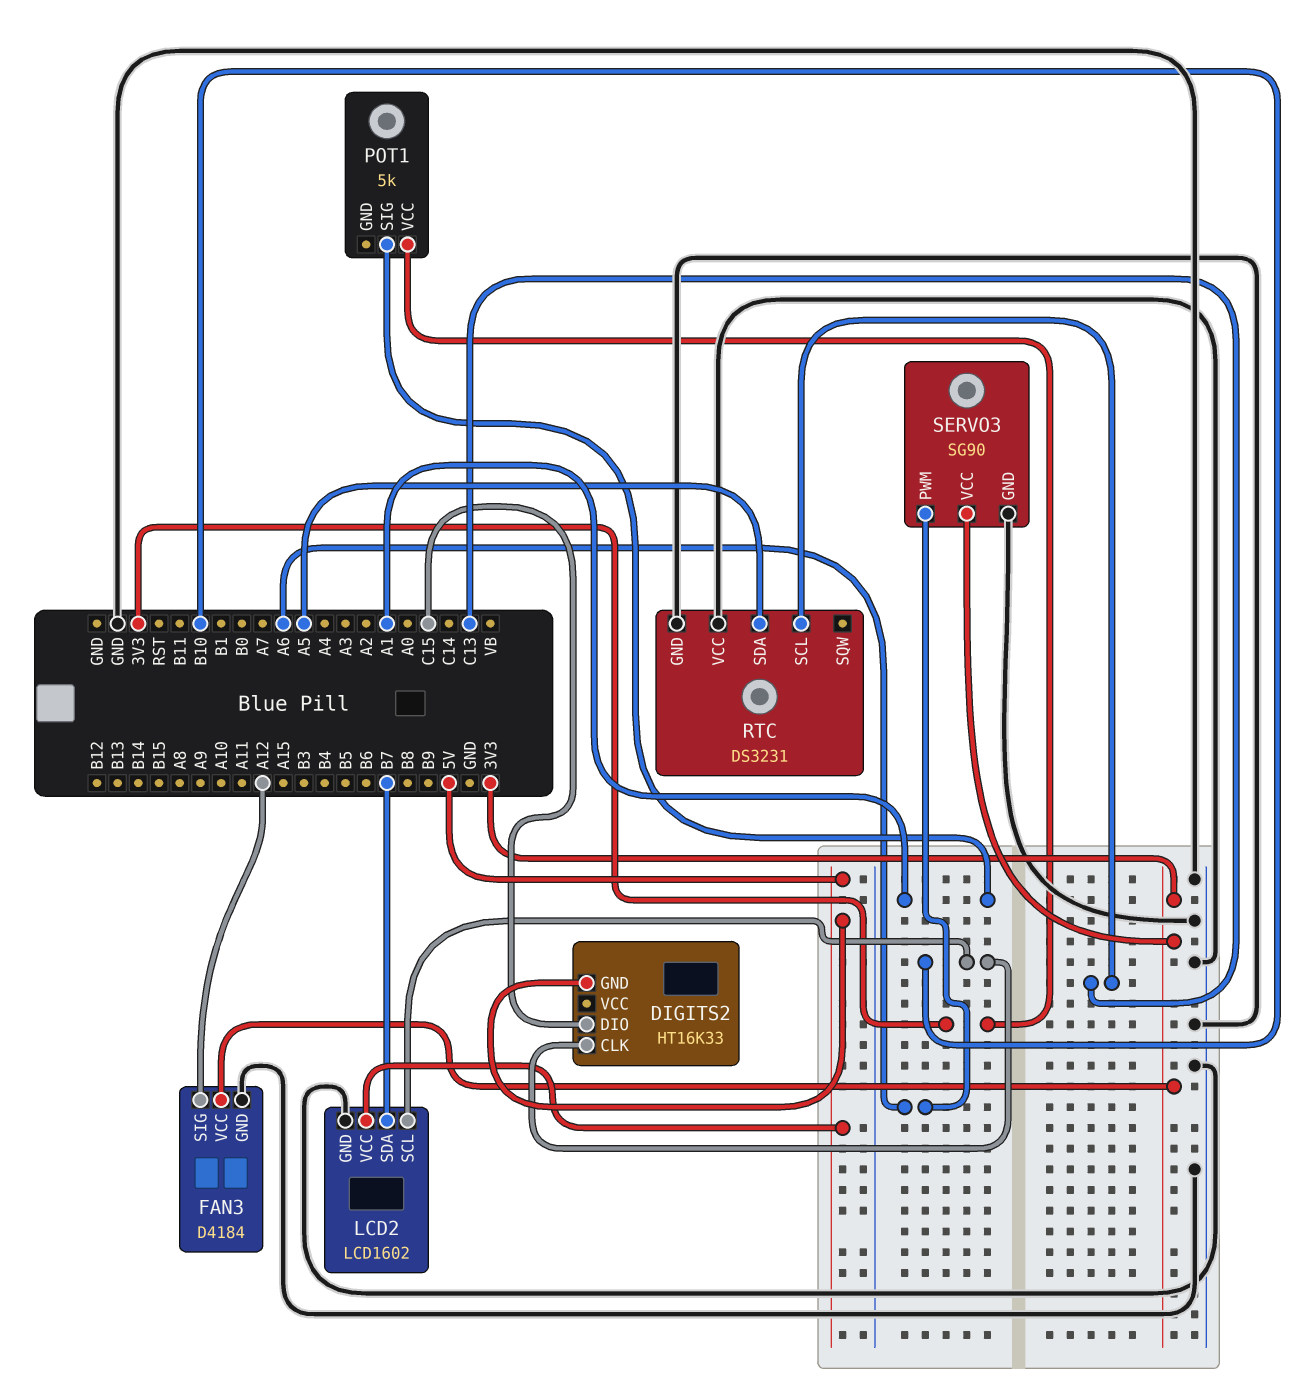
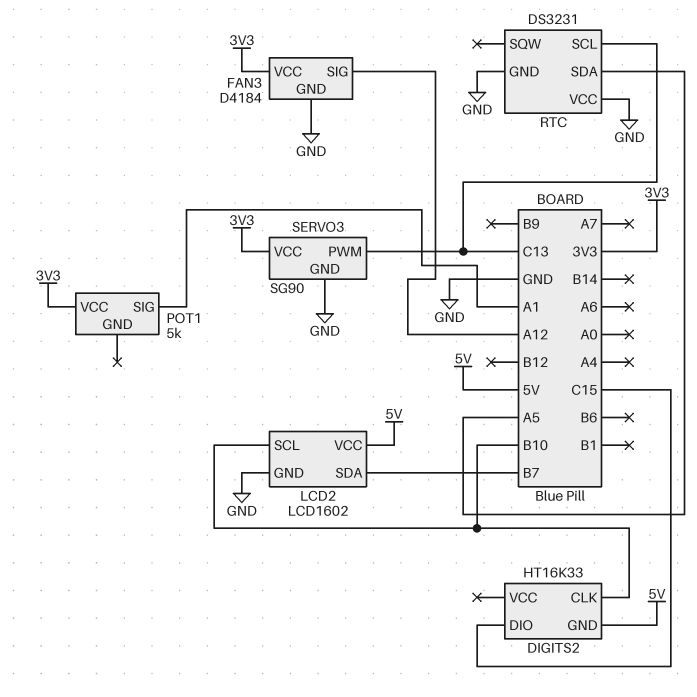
SERVO3 pin PWM: A6 -> C13

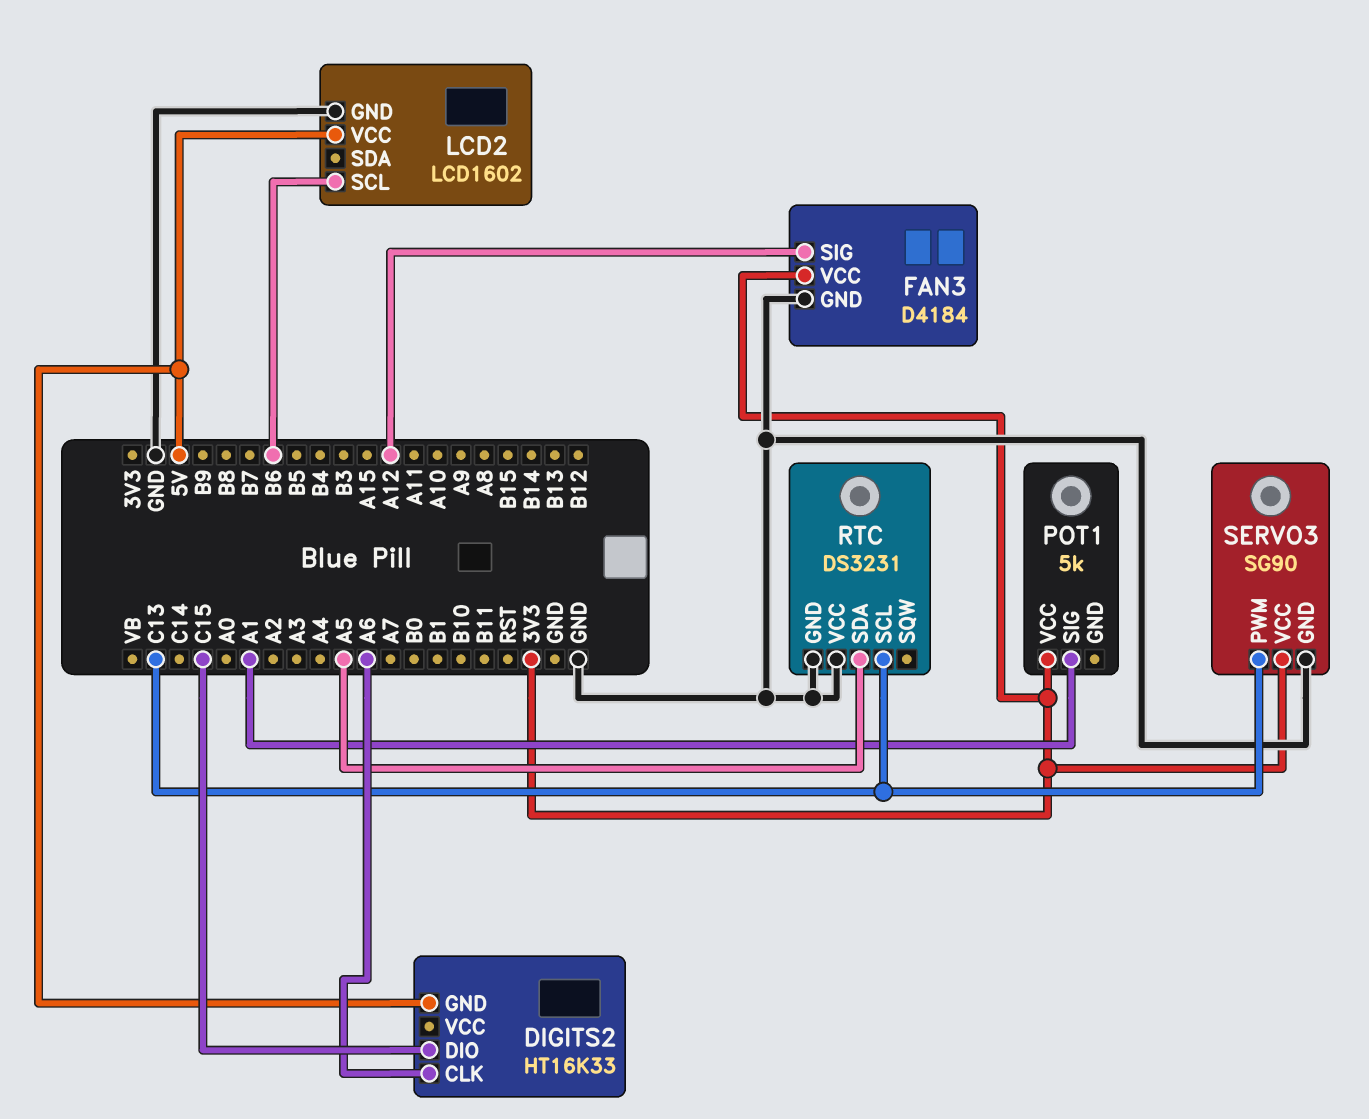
DIGITS2 pin CLK: B10 -> A6
LCD2 pin SCL: B10 -> B6
LCD2 pin SDA: B7 -> none

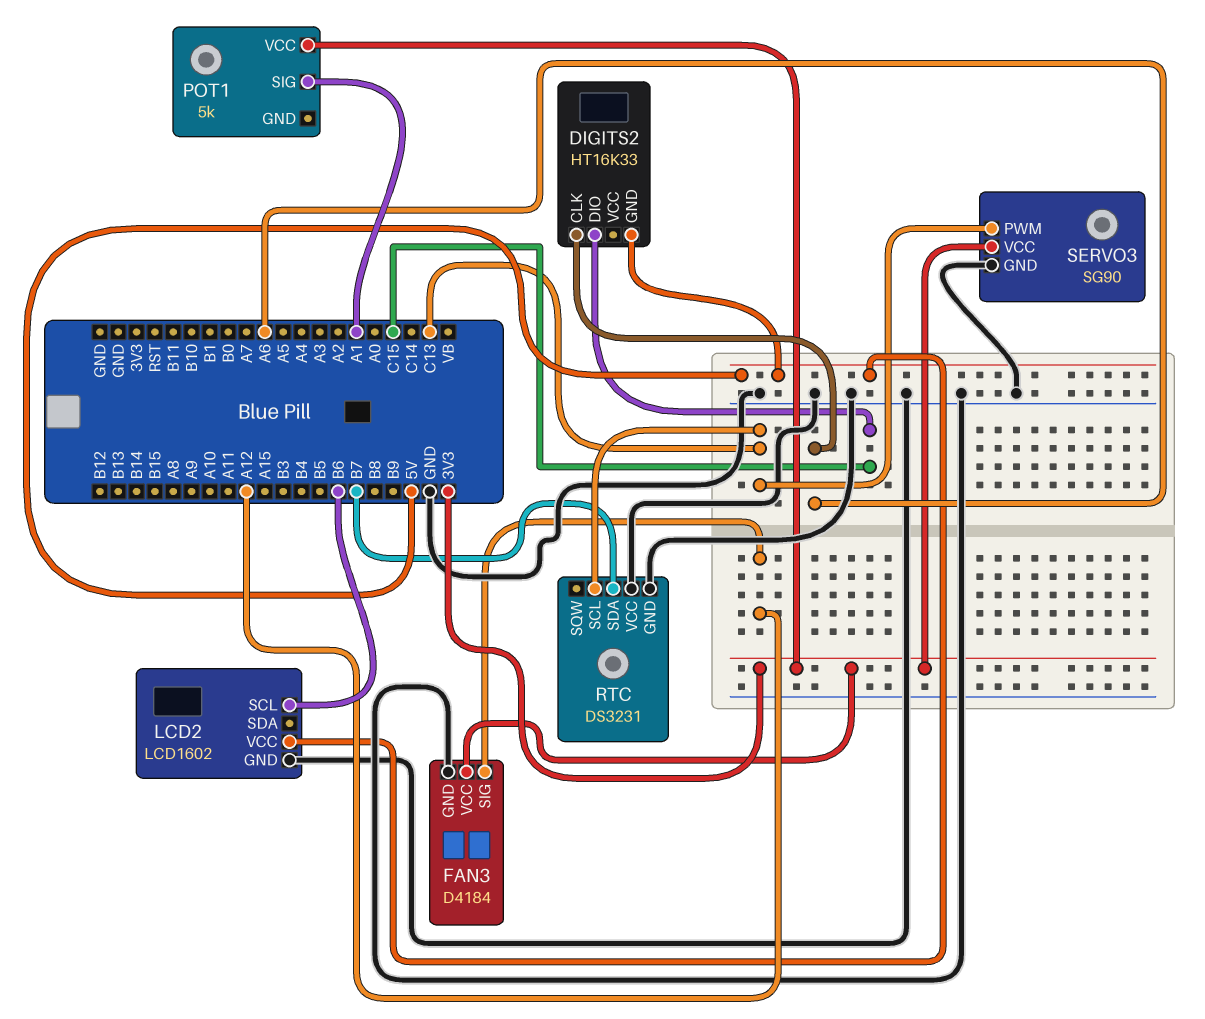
RTC pin SDA: A5 -> B7

